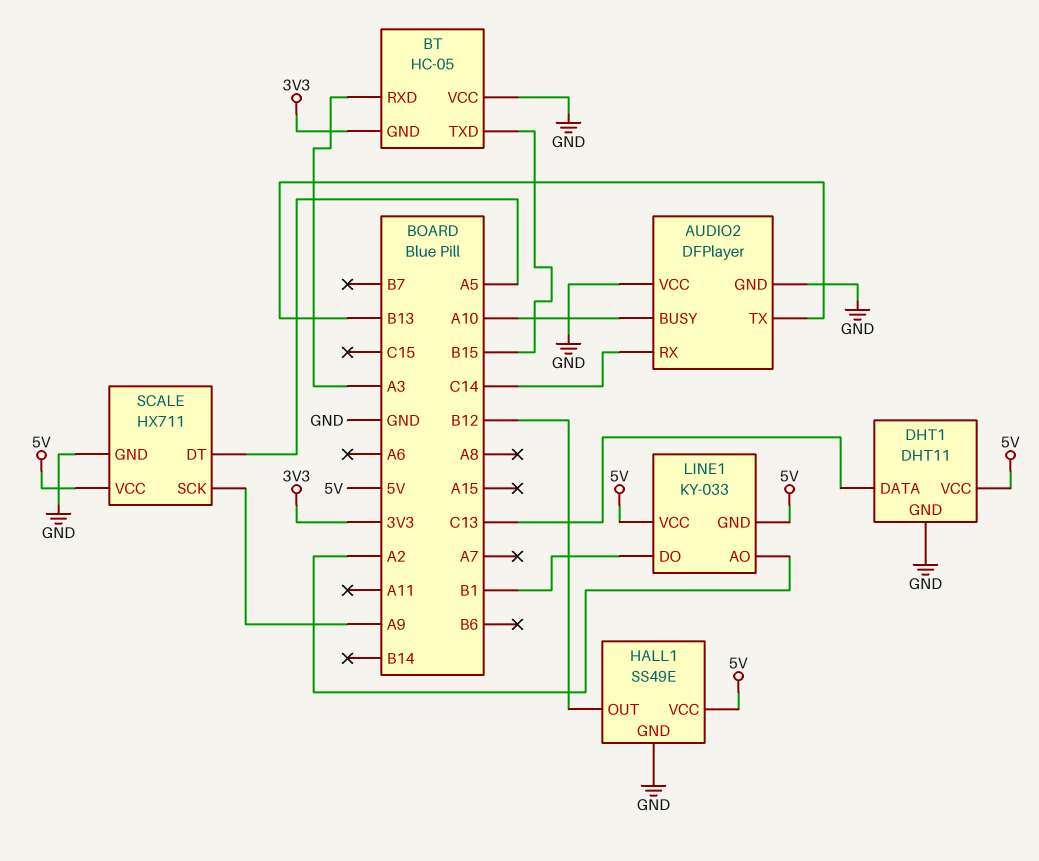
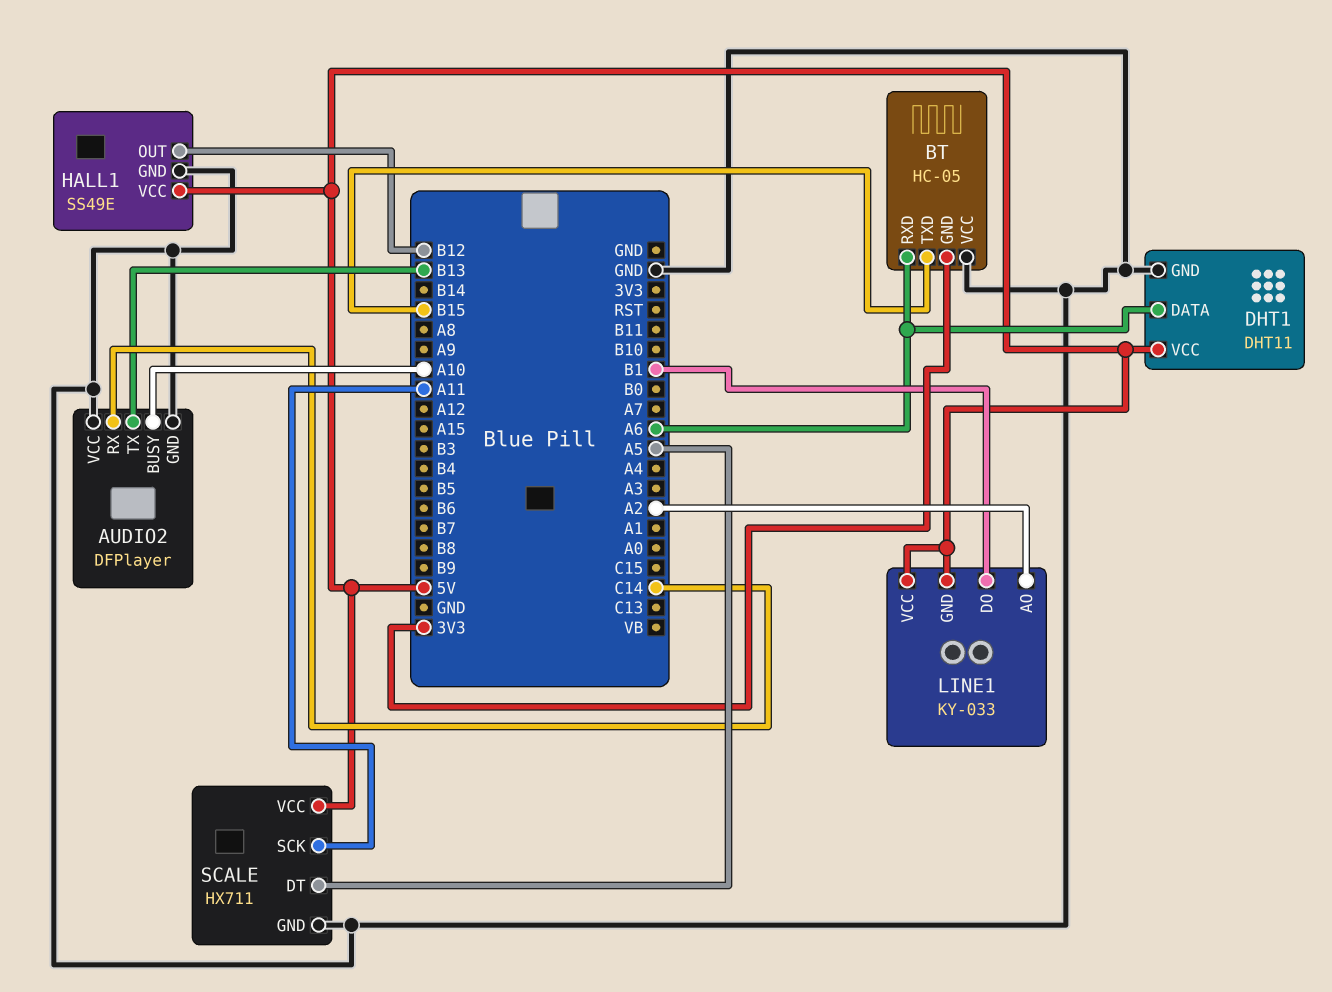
BT pin RXD: A3 -> A6
DHT1 pin DATA: C13 -> A6
SCALE pin SCK: A9 -> A11

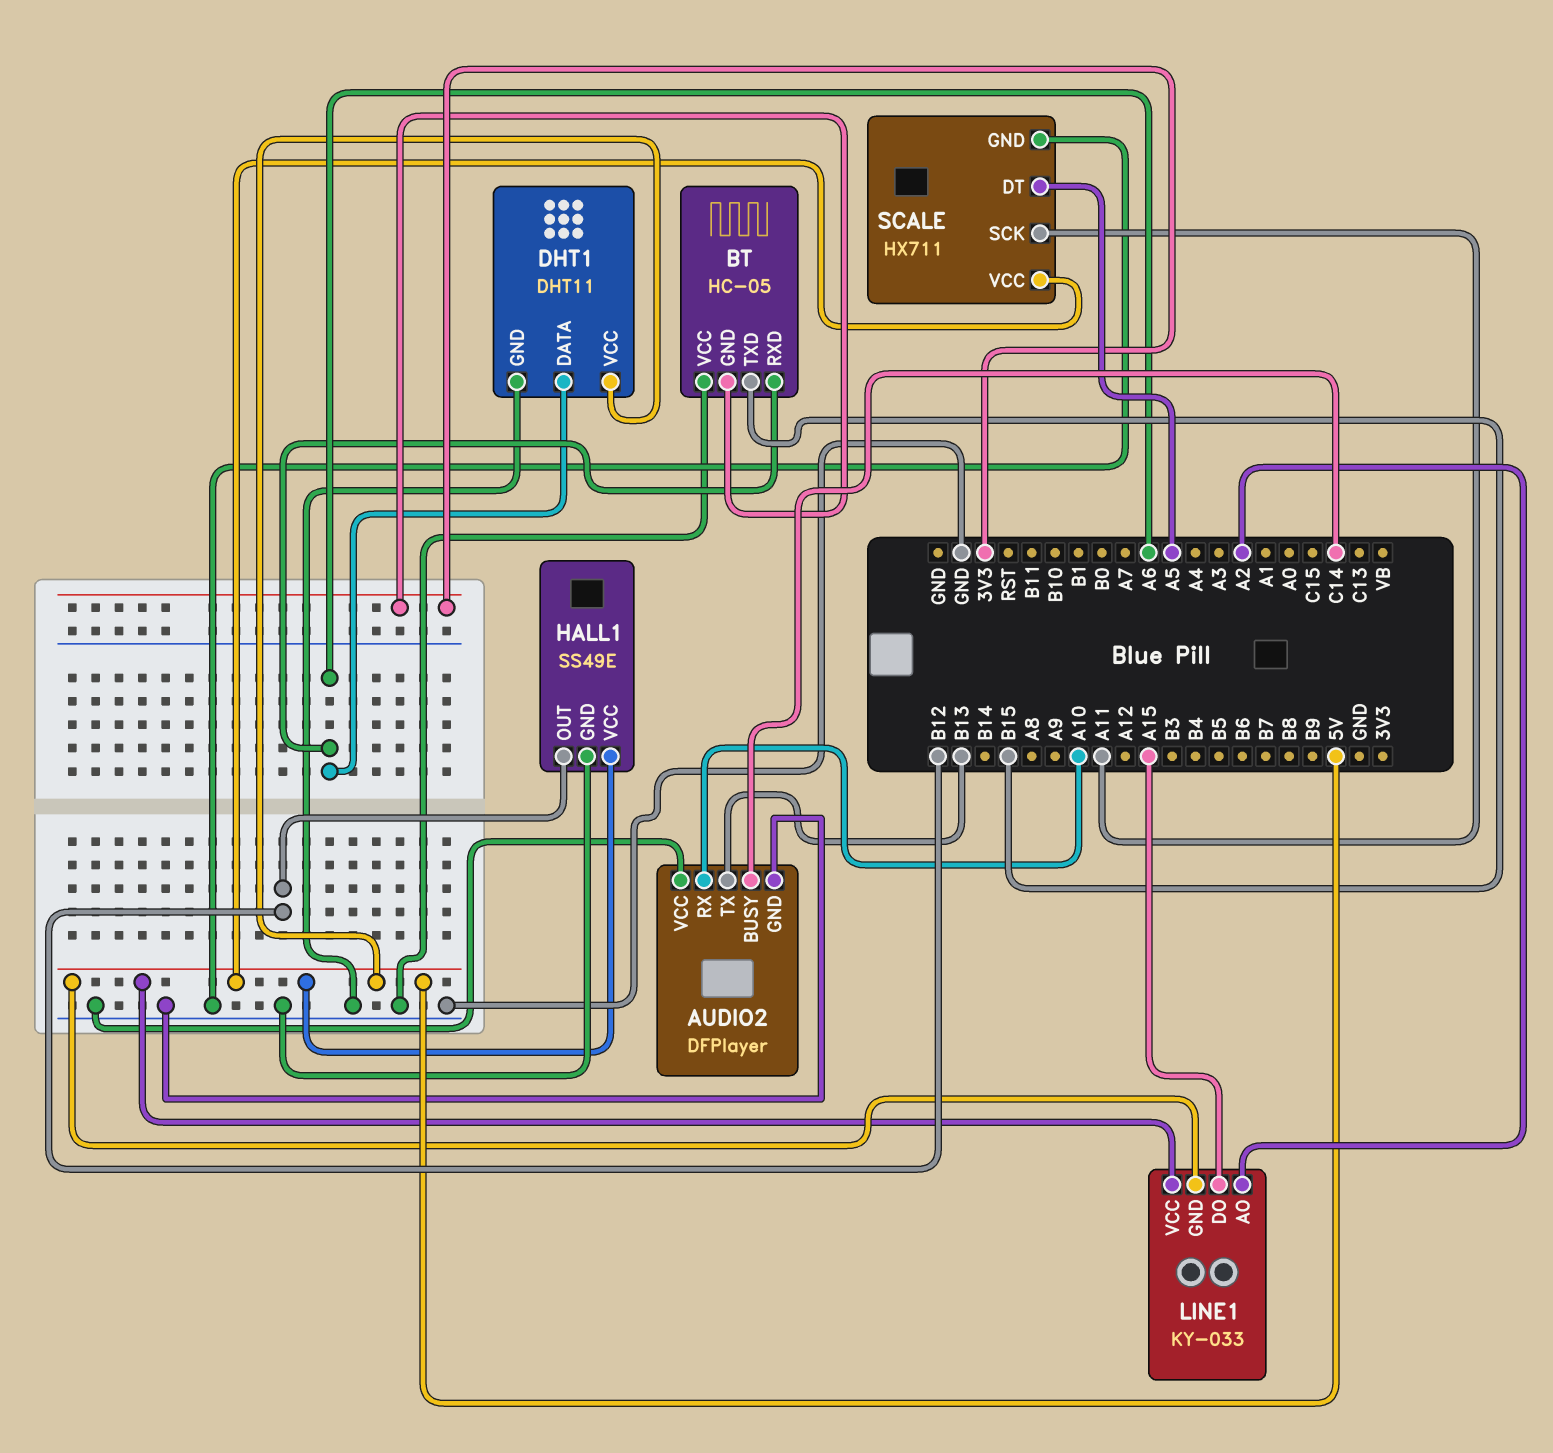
AUDIO2 pin BUSY: A10 -> C14
AUDIO2 pin RX: C14 -> A10
LINE1 pin DO: B1 -> A15

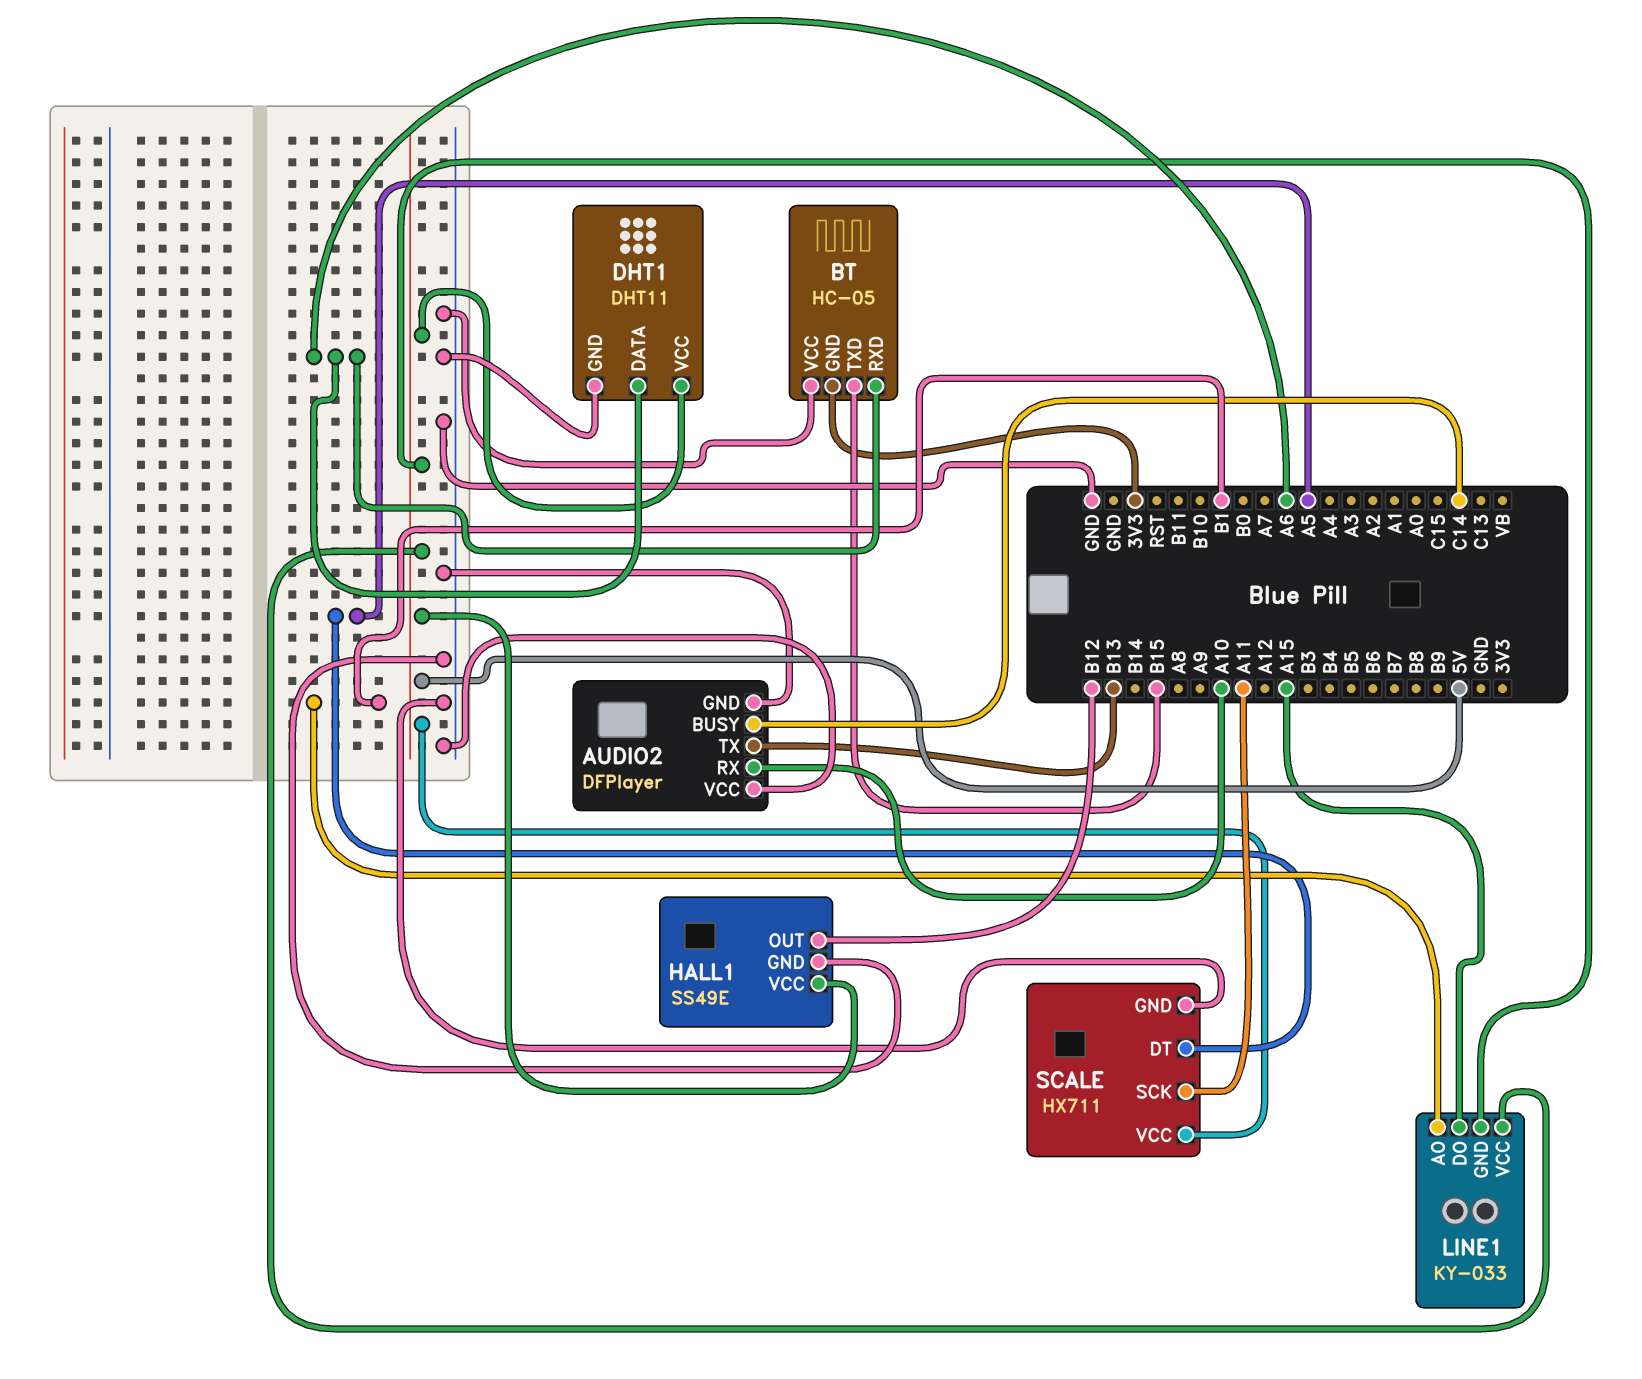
LINE1 pin AO: A2 -> B1

